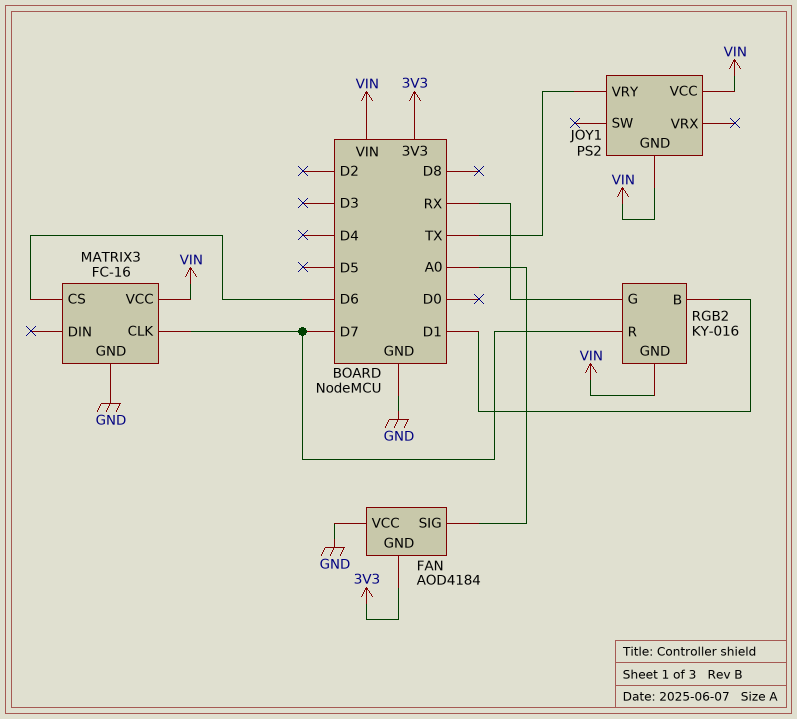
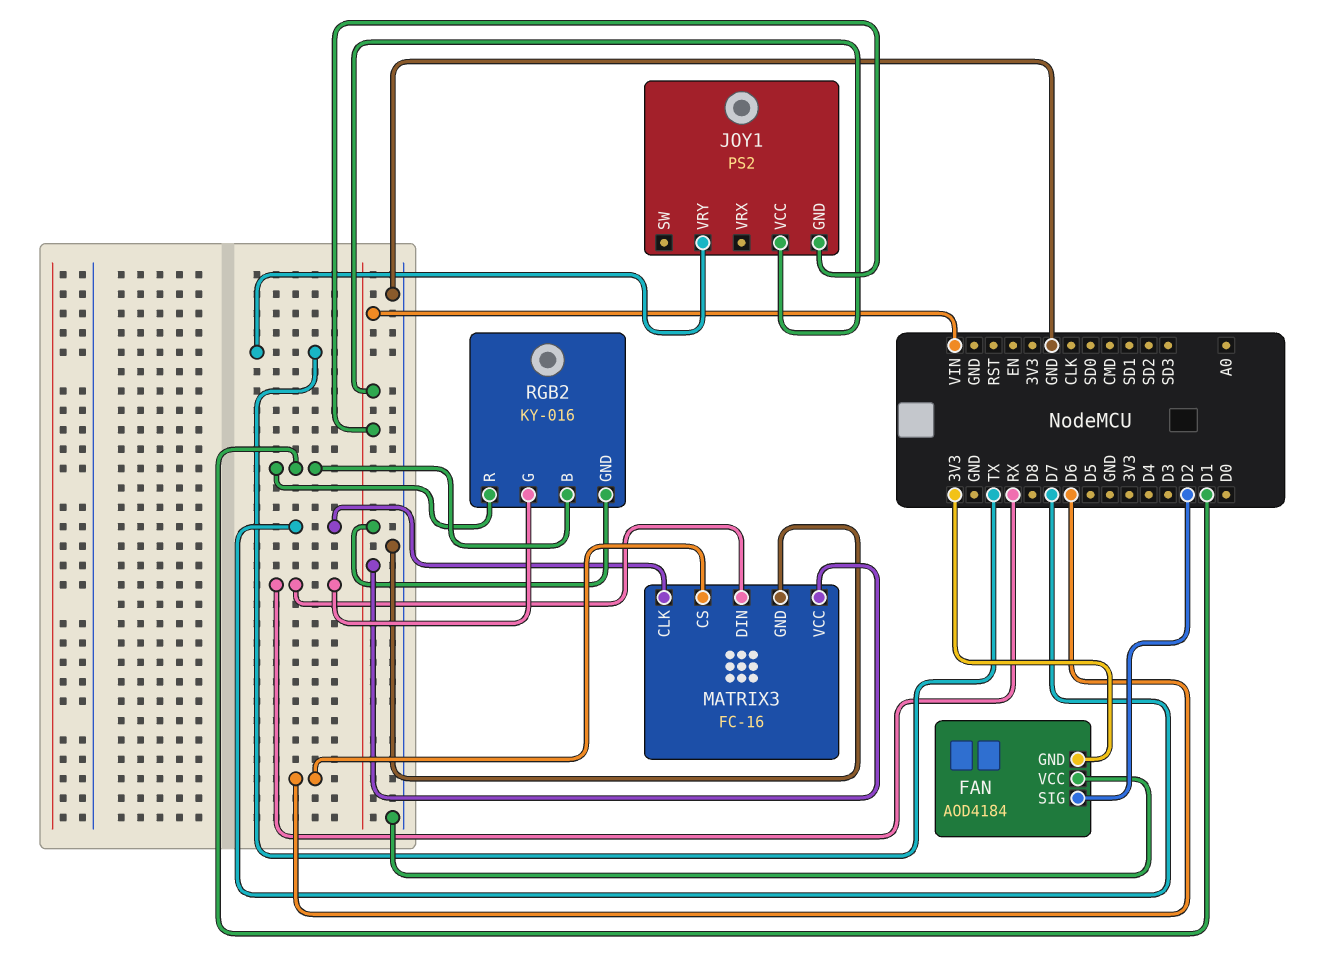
FAN pin SIG: A0 -> D2
MATRIX3 pin DIN: none -> RX
RGB2 pin R: D7 -> D1

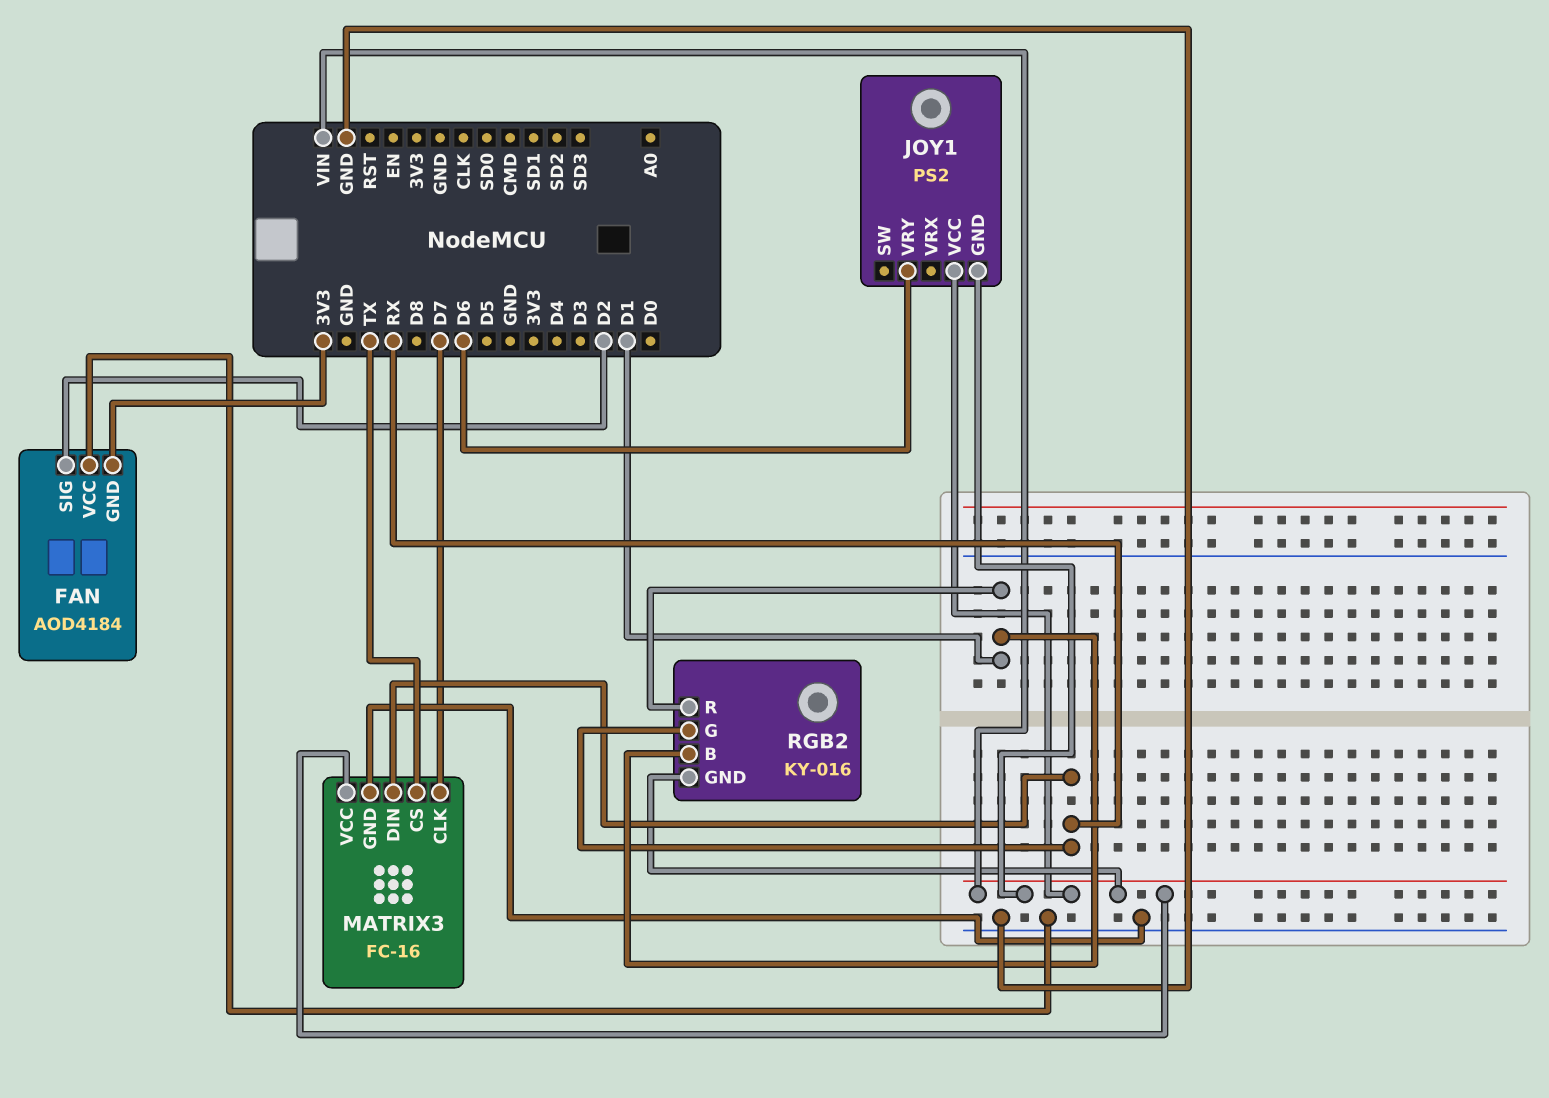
JOY1 pin VRY: TX -> D6
MATRIX3 pin CS: D6 -> TX

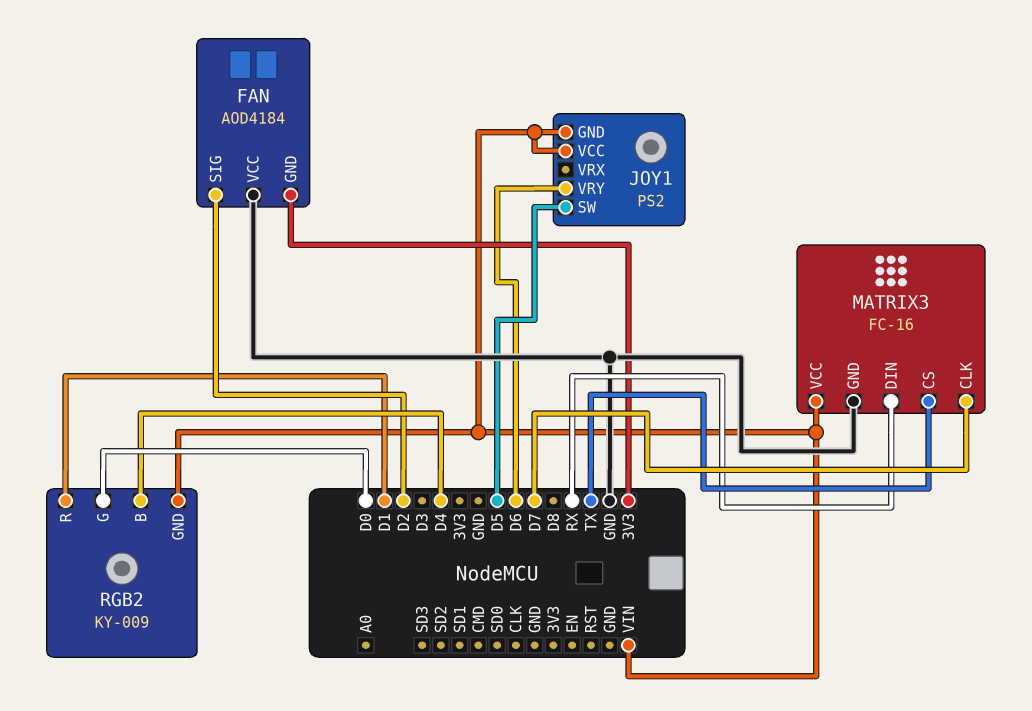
JOY1 pin SW: none -> D5
RGB2: KY-016 -> KY-009
RGB2 pin B: D1 -> D4
RGB2 pin G: RX -> D0

